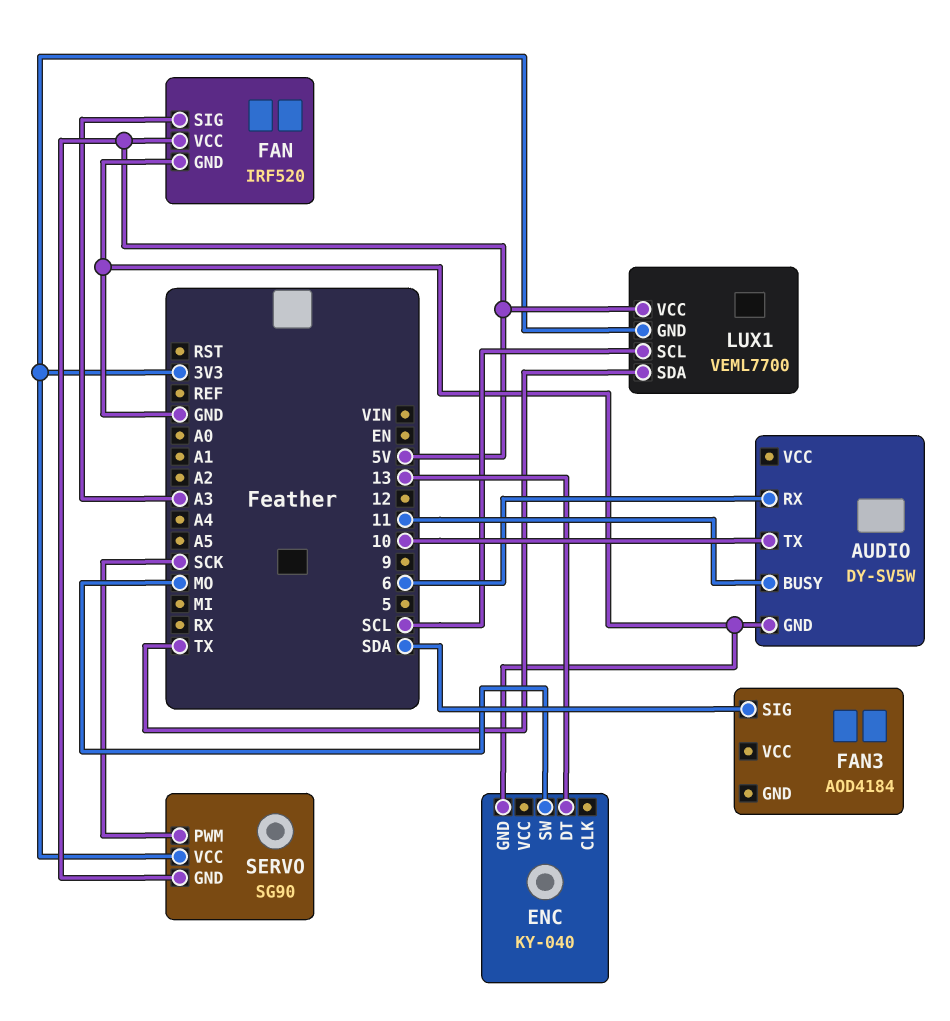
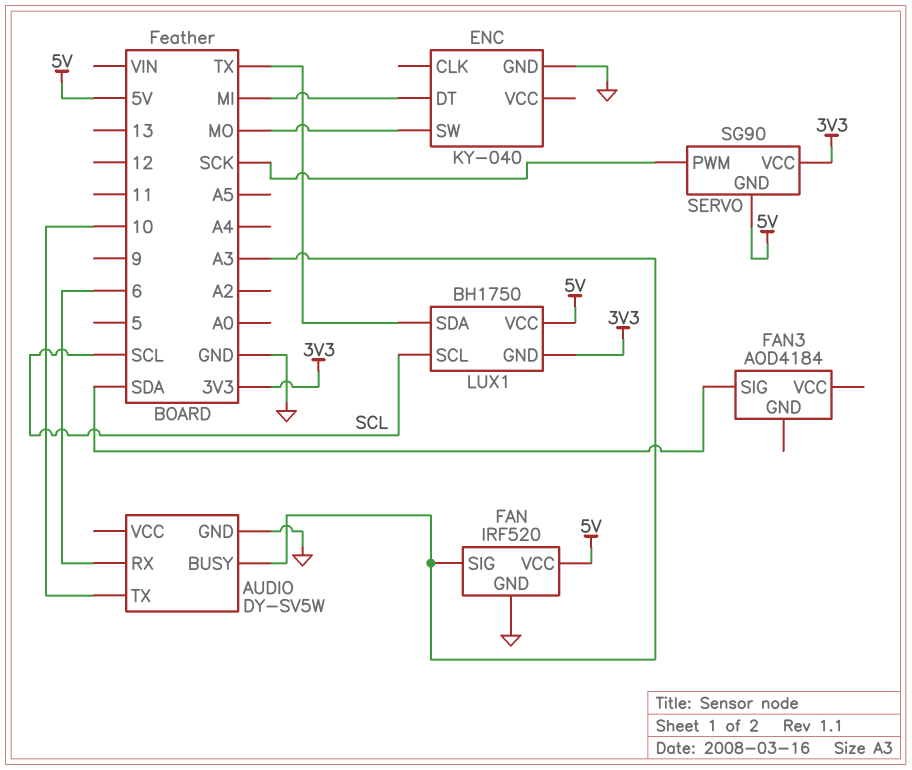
AUDIO pin BUSY: 11 -> A3
ENC pin DT: 13 -> MI
LUX1: VEML7700 -> BH1750

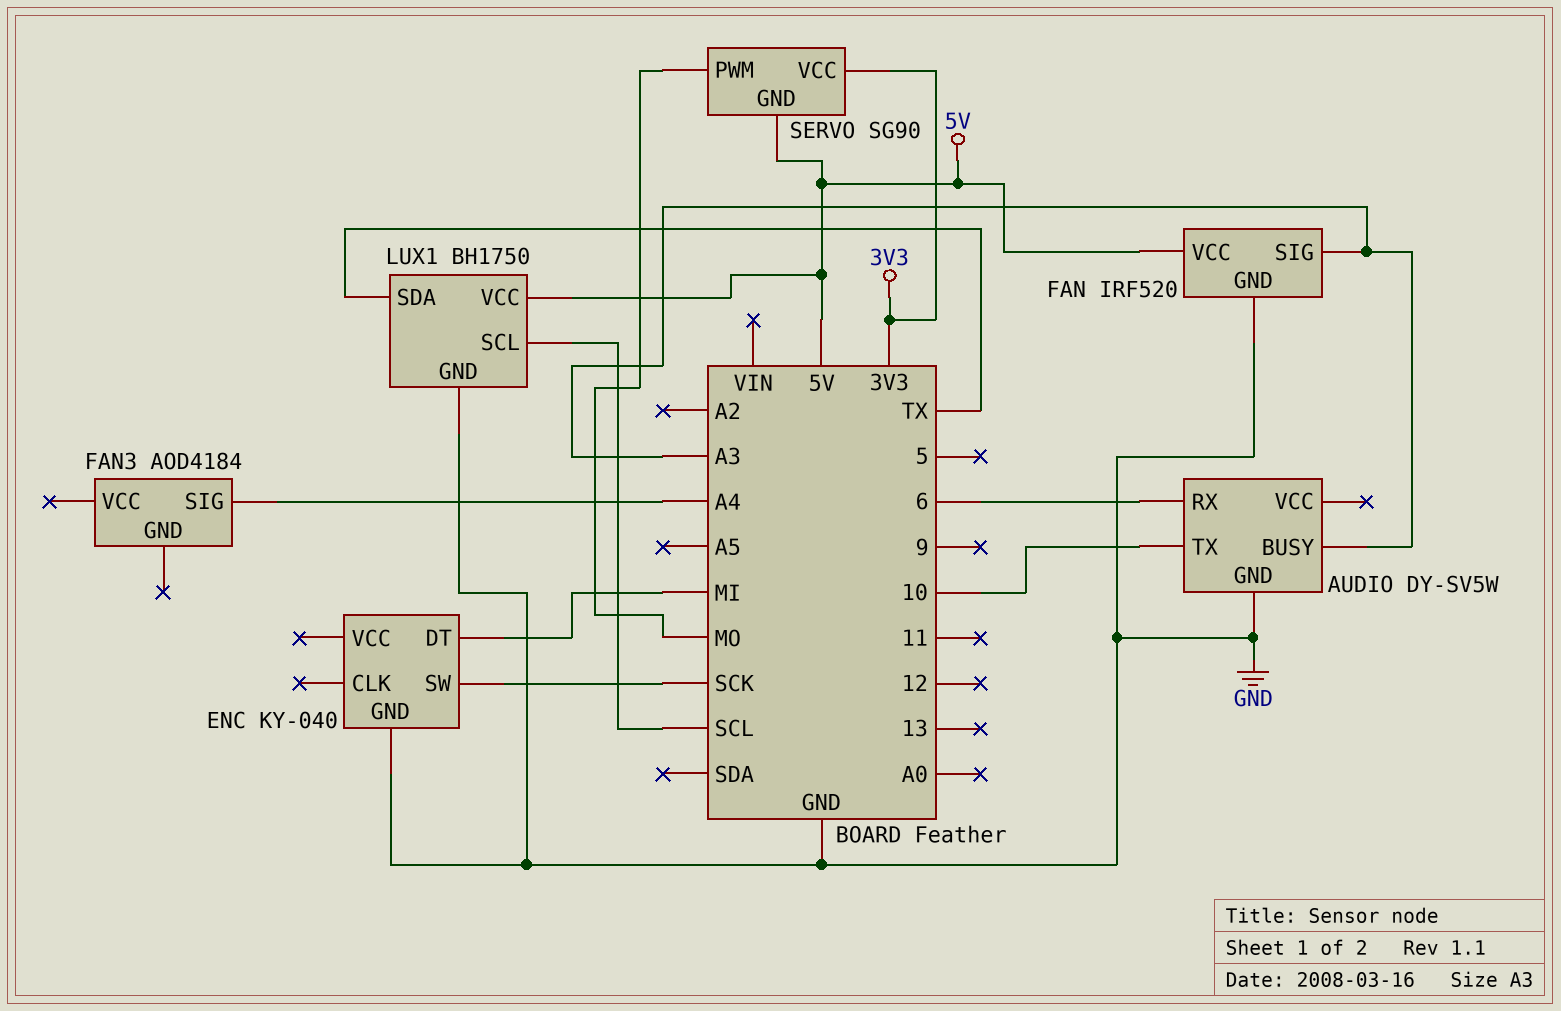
ENC pin SW: MO -> SCK
FAN3 pin SIG: SDA -> A4
LUX1 pin GND: 3V3 -> GND
SERVO pin PWM: SCK -> MO

